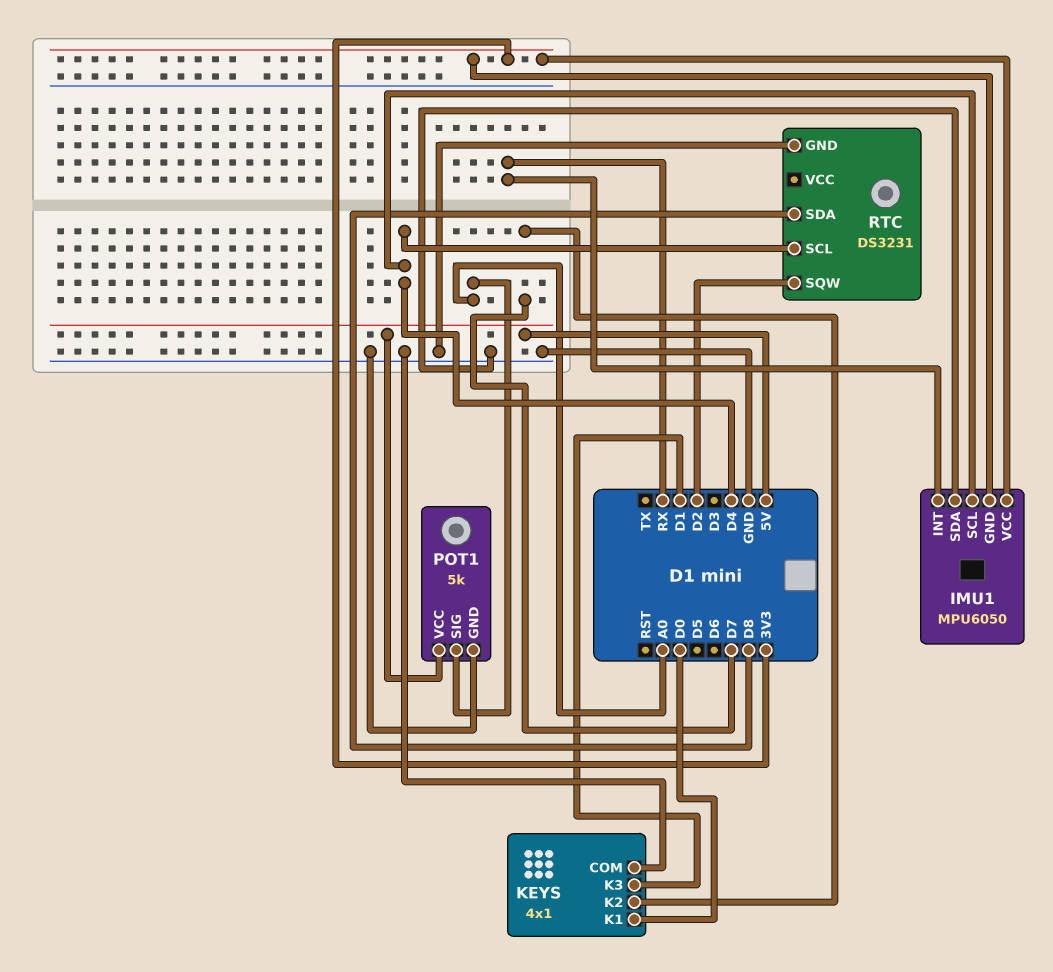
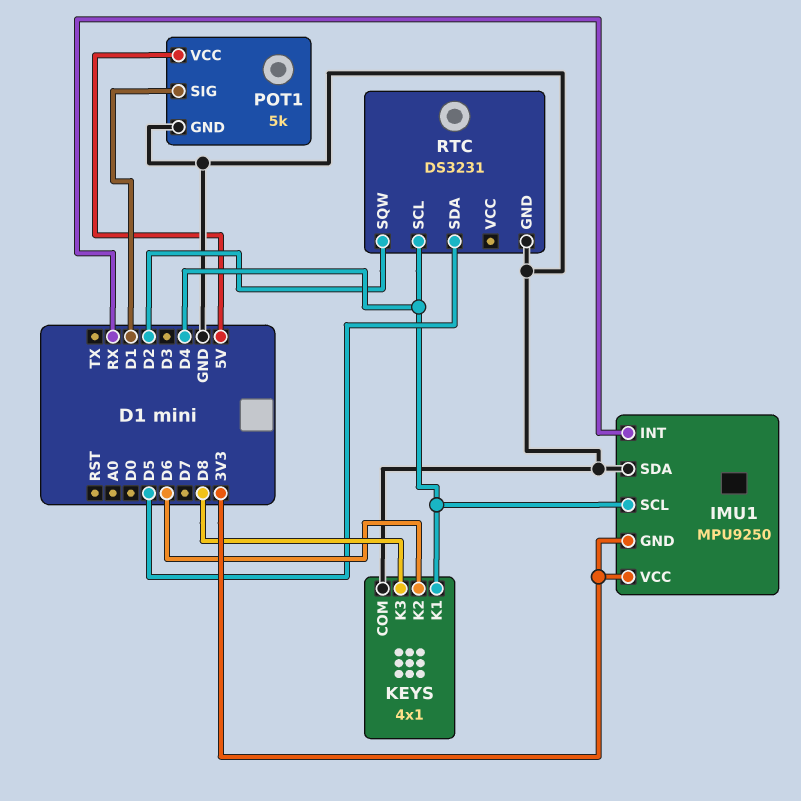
IMU1: MPU6050 -> MPU9250
KEYS pin K1: D0 -> D4
KEYS pin K2: D7 -> D6
KEYS pin K3: D1 -> D8
POT1 pin SIG: A0 -> D1
RTC pin SDA: D8 -> D5

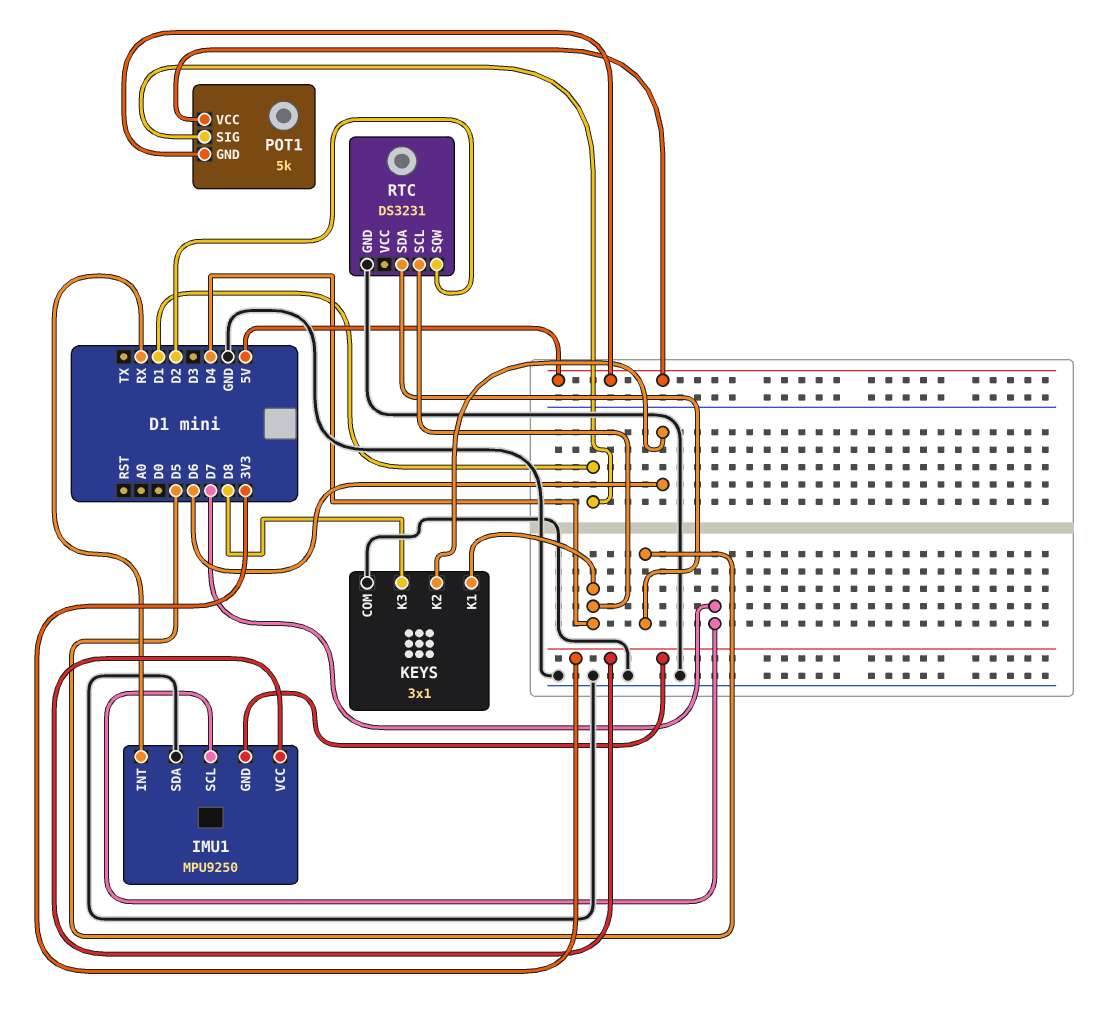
IMU1 pin SCL: D4 -> D7
KEYS: 4x1 -> 3x1
POT1 pin GND: GND -> 5V

